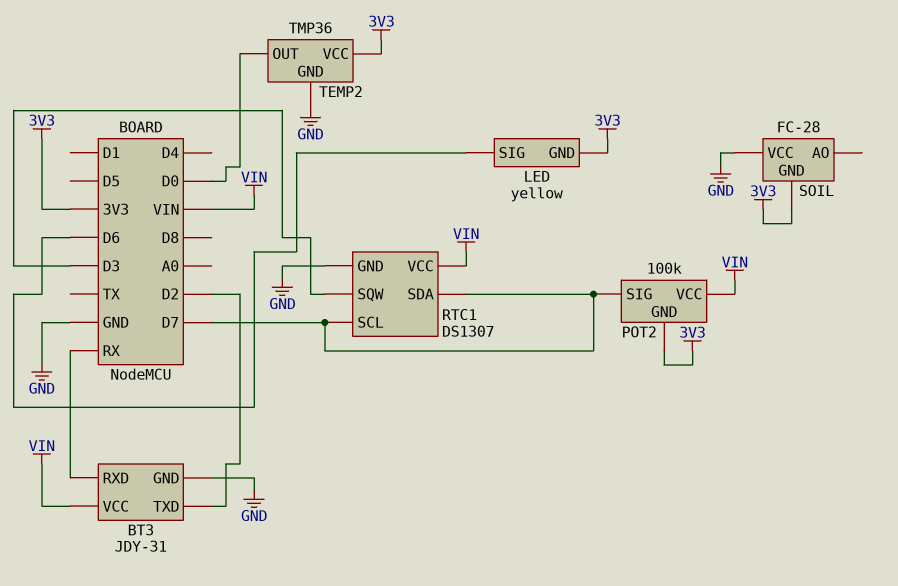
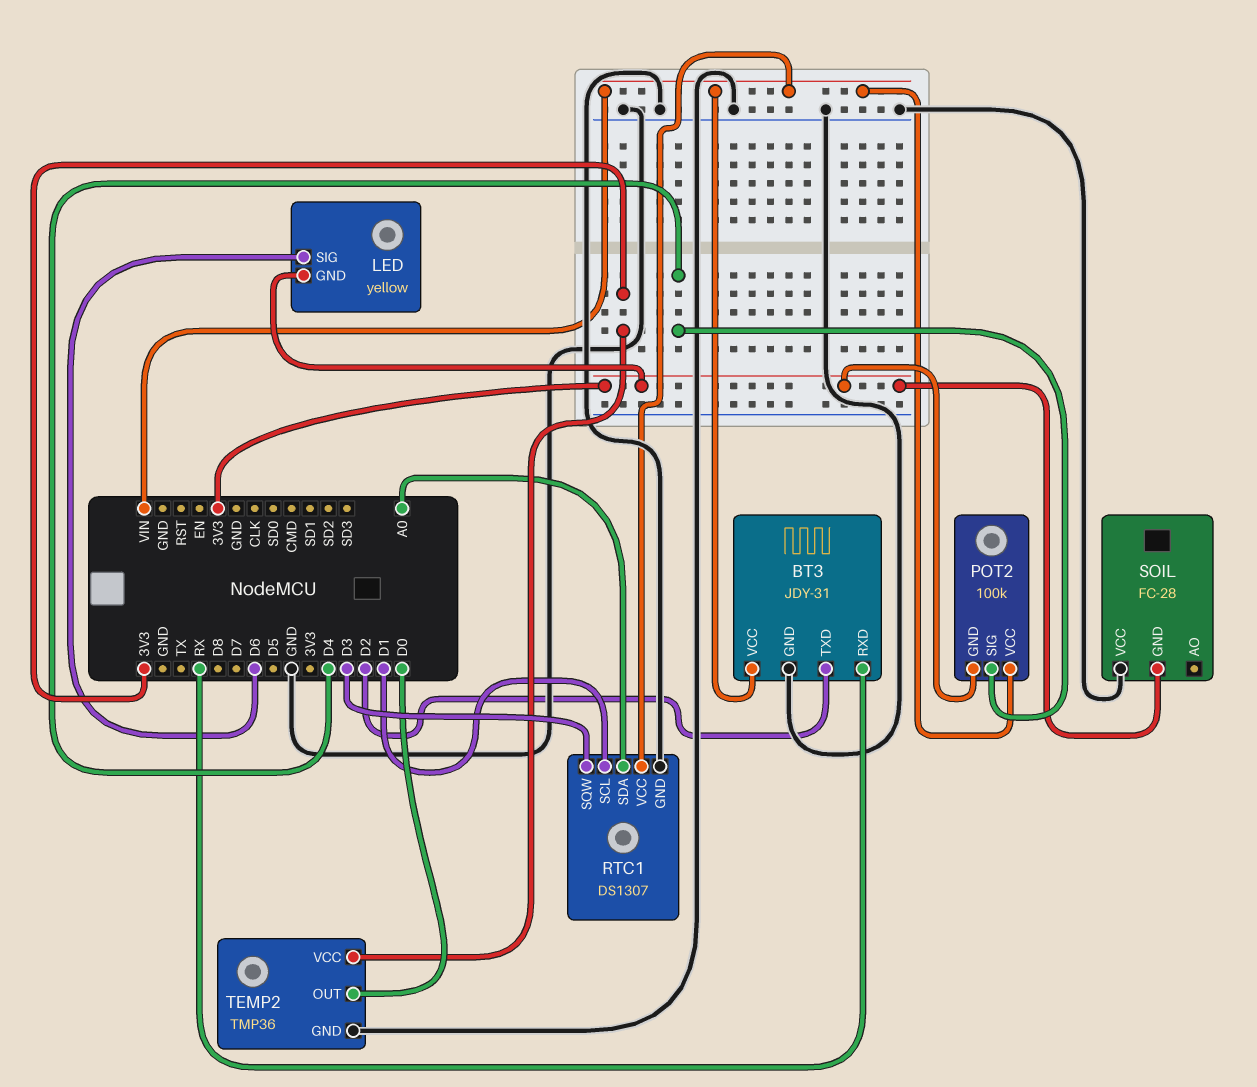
POT2 pin SIG: D7 -> D4
RTC1 pin SCL: D7 -> D1
RTC1 pin SDA: D7 -> A0

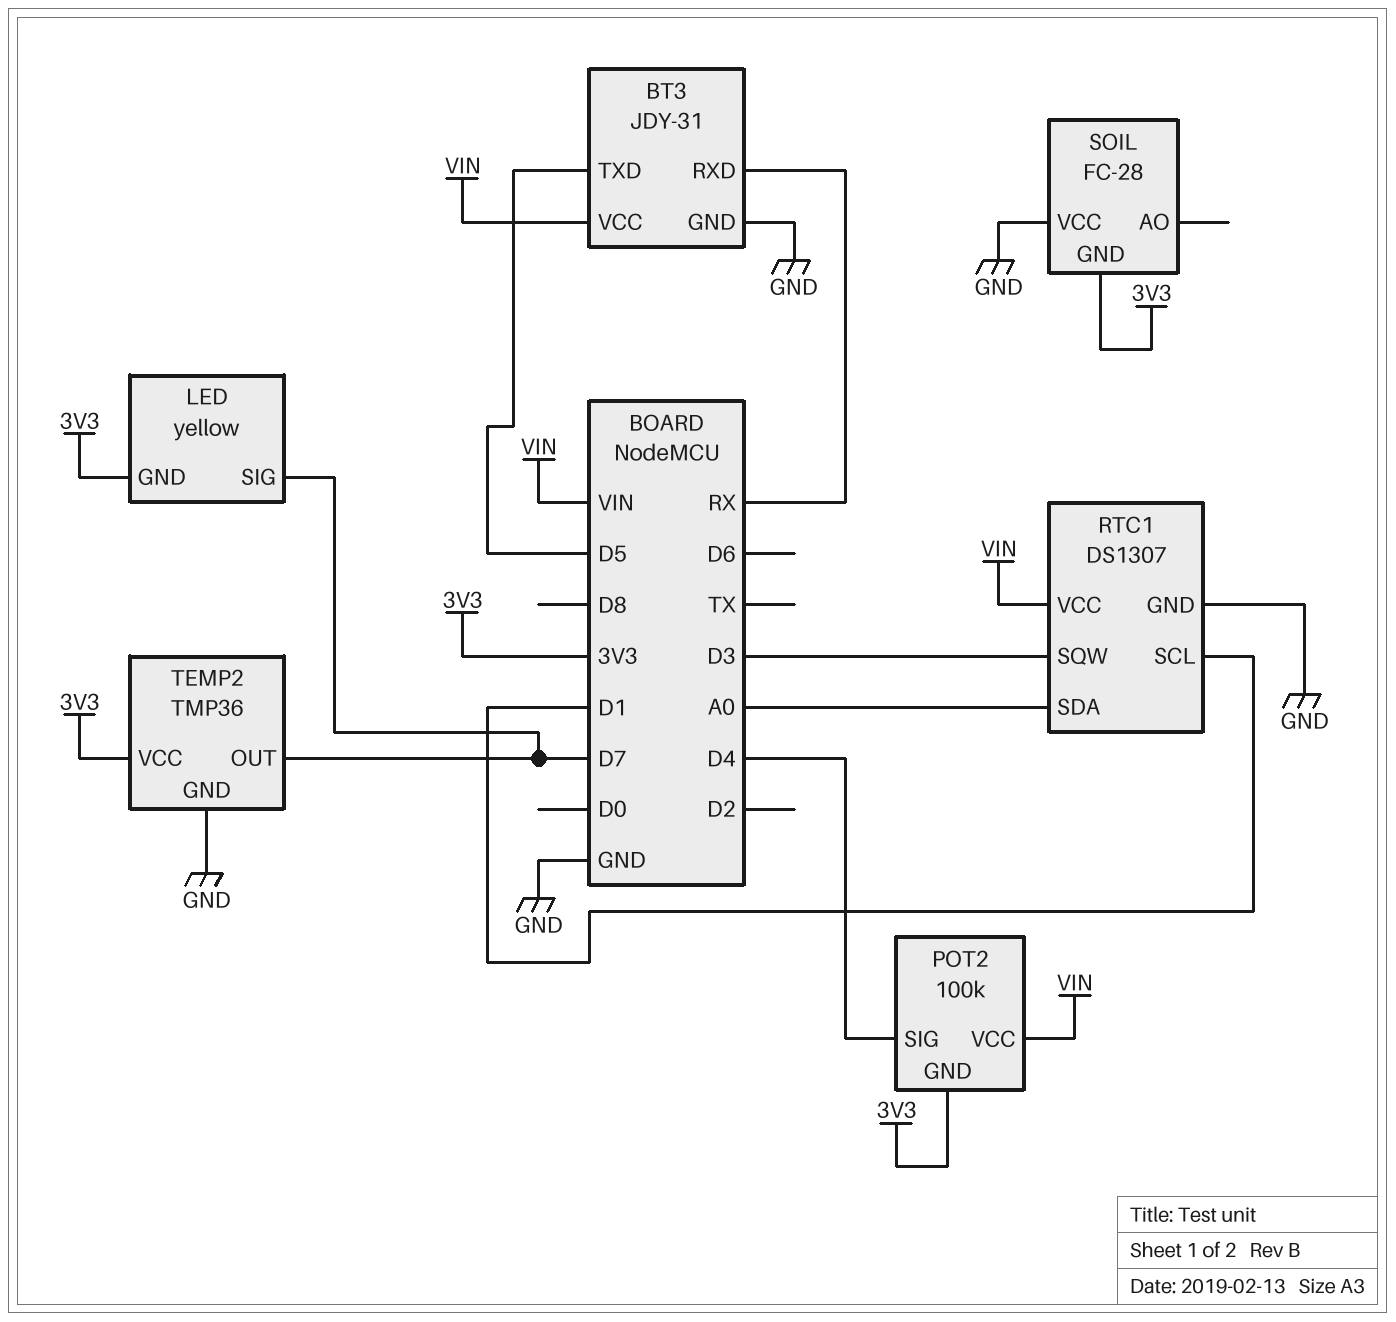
BT3 pin TXD: D2 -> D5
LED pin SIG: D6 -> D7
TEMP2 pin OUT: D0 -> D7

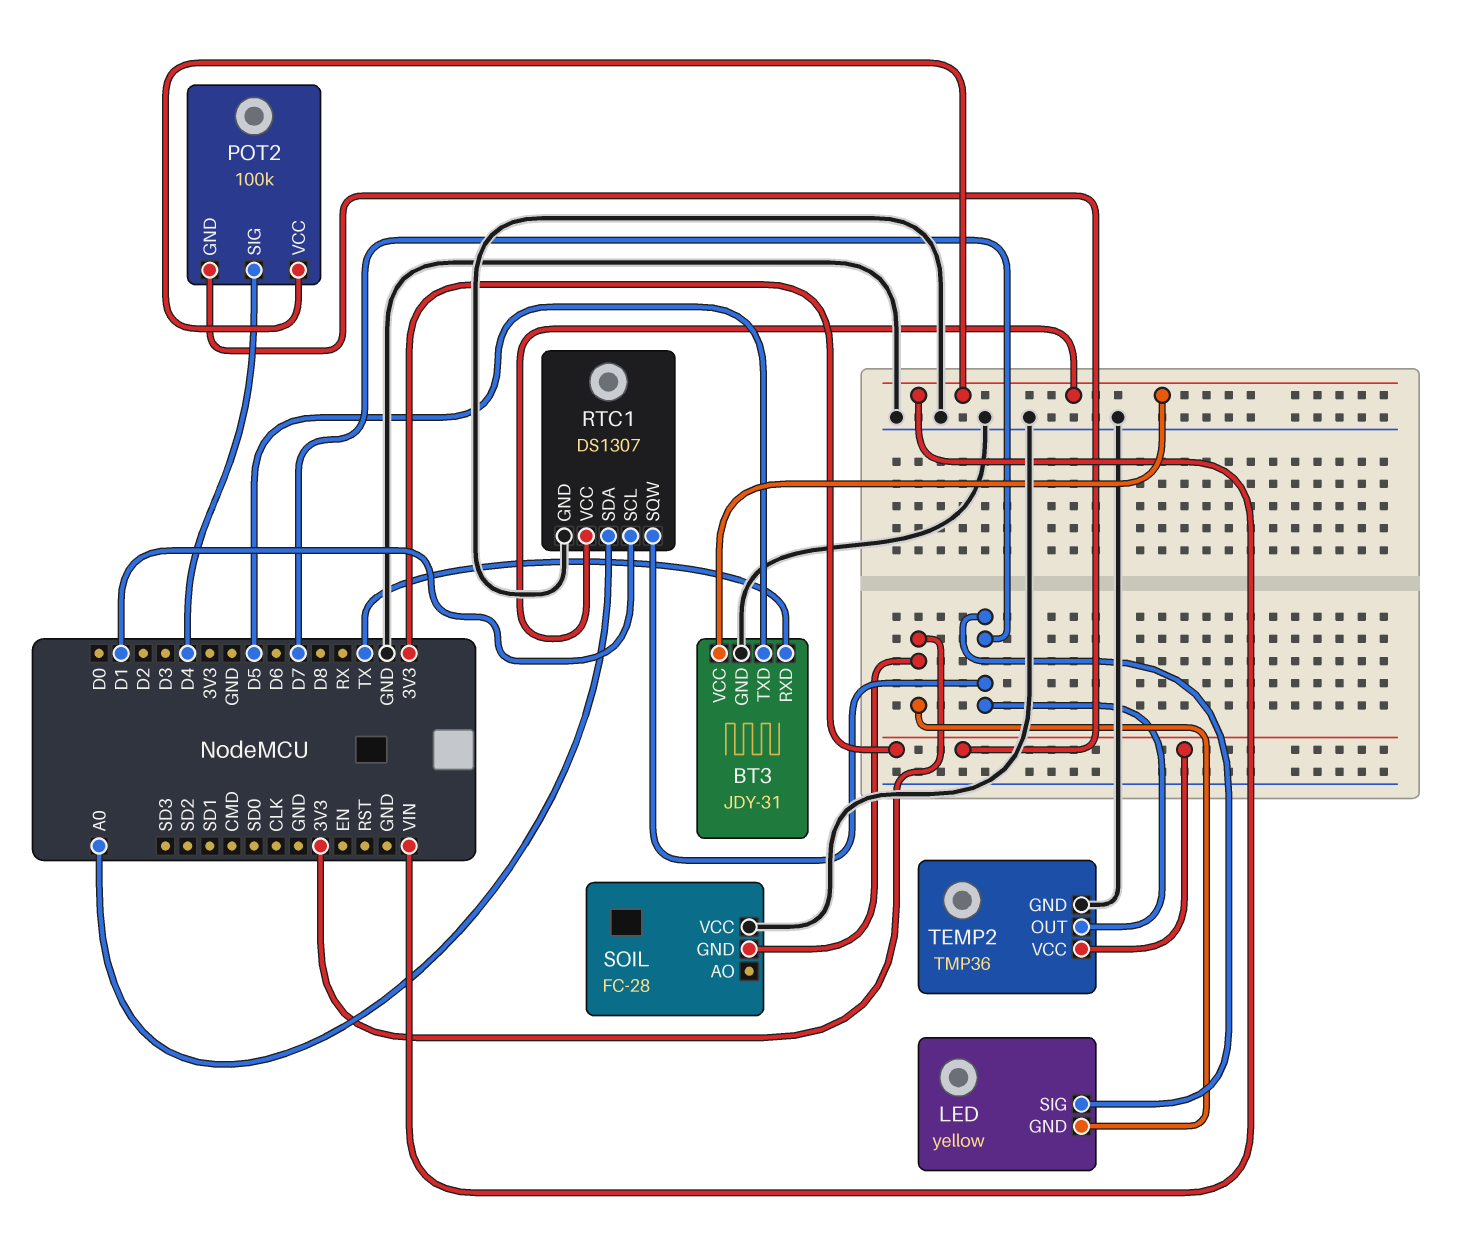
BT3 pin RXD: RX -> TX
RTC1 pin SQW: D3 -> D7

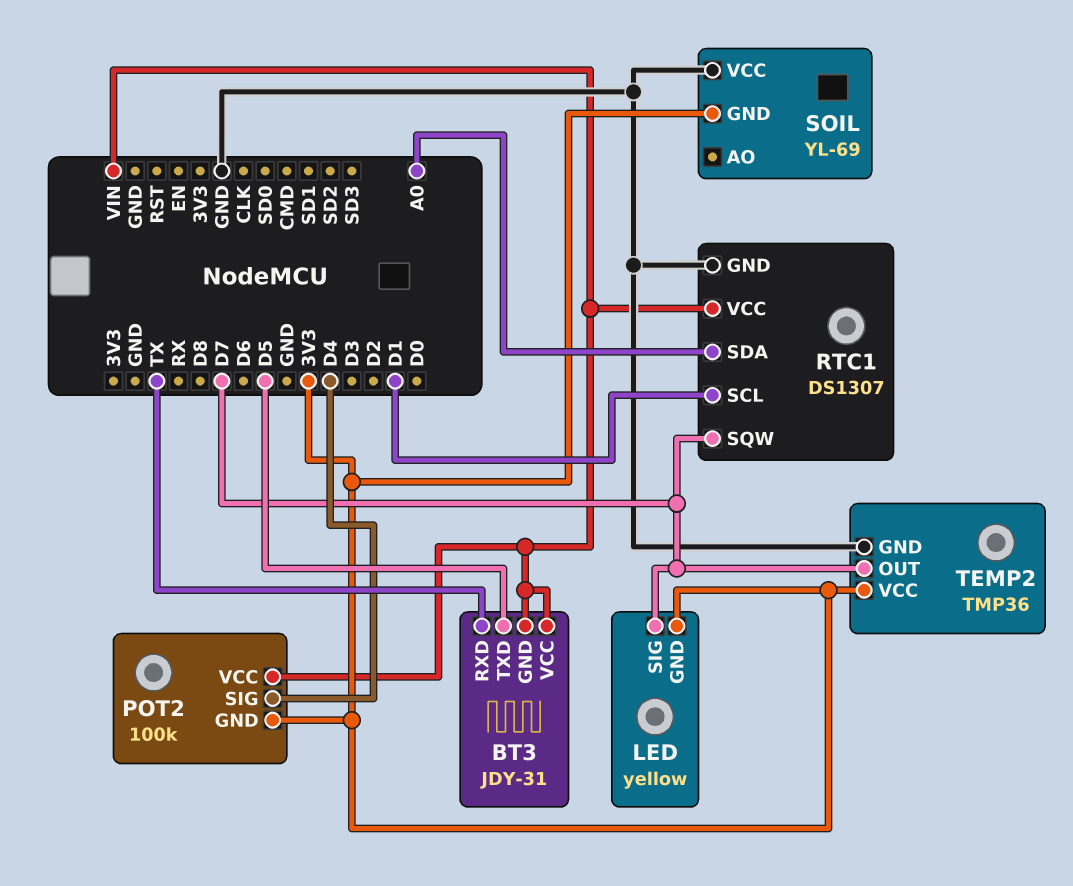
BT3 pin GND: GND -> VIN
SOIL: FC-28 -> YL-69

